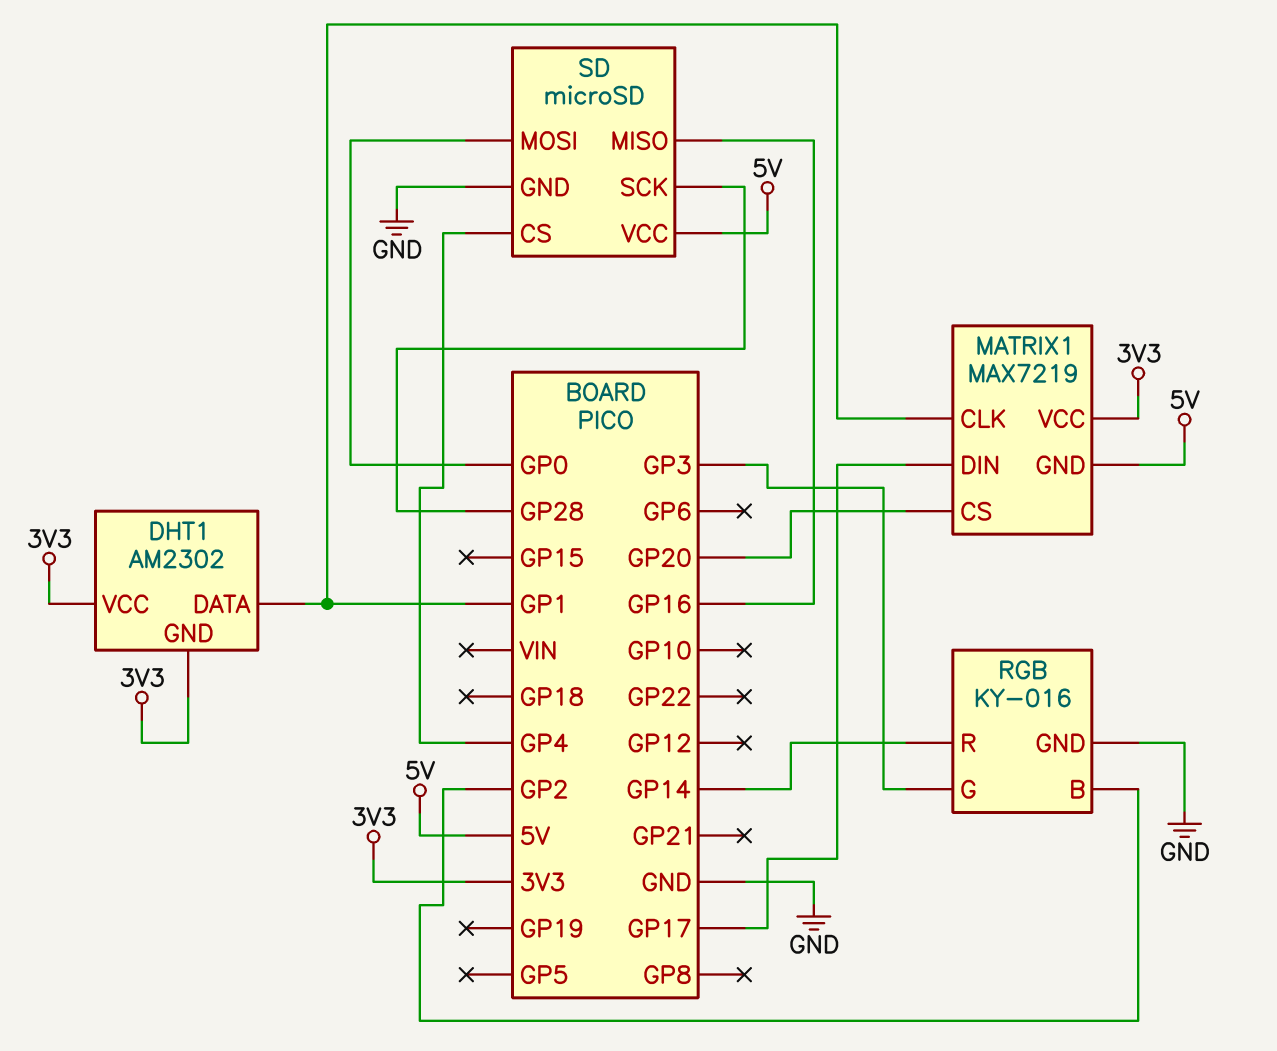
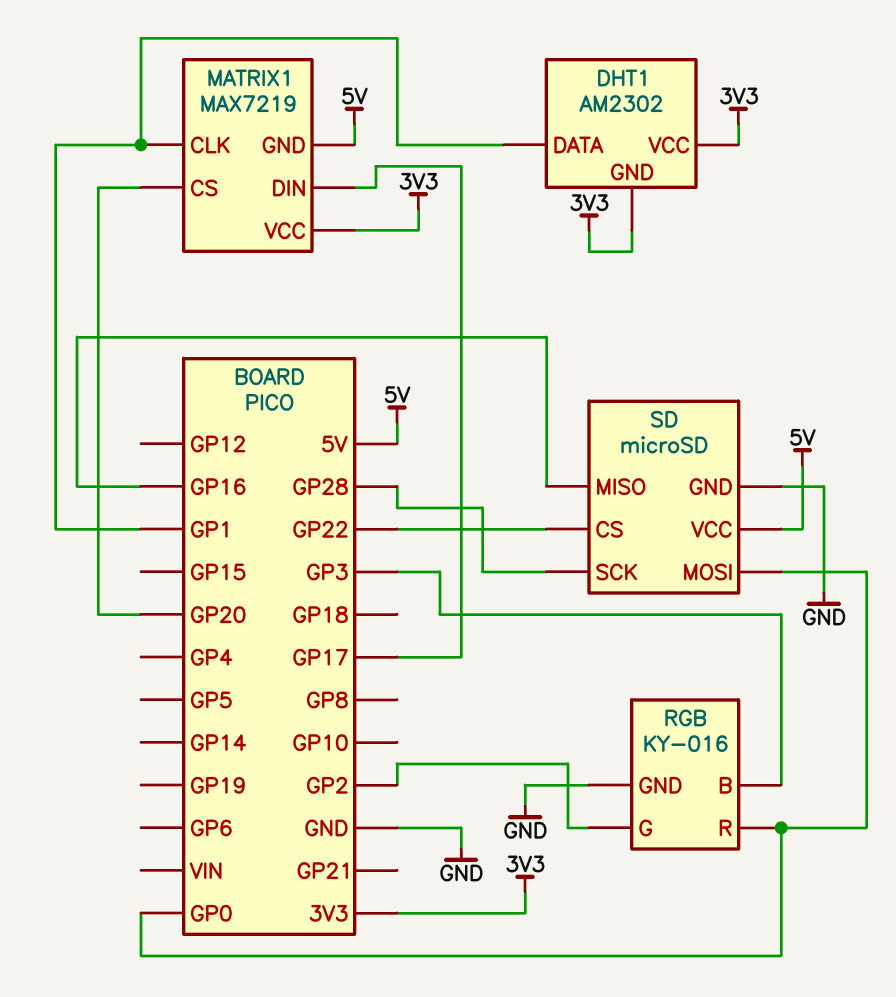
RGB pin B: GP2 -> GP3
RGB pin G: GP3 -> GP2
RGB pin R: GP14 -> GP0
SD pin CS: GP4 -> GP22

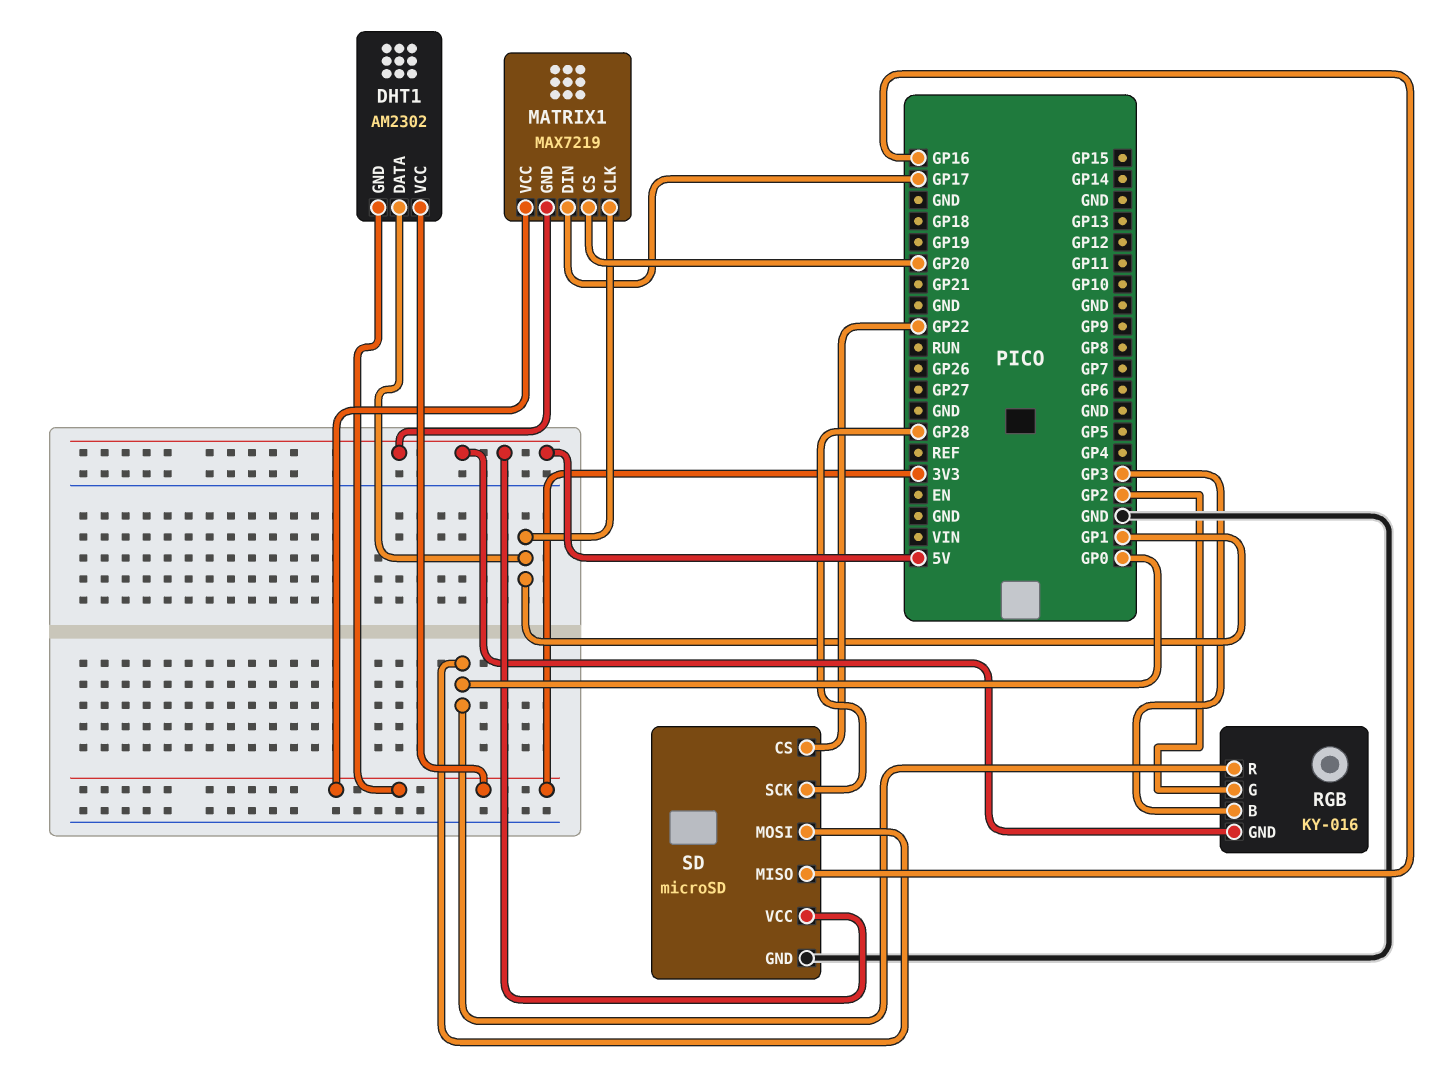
RGB pin GND: GND -> 5V

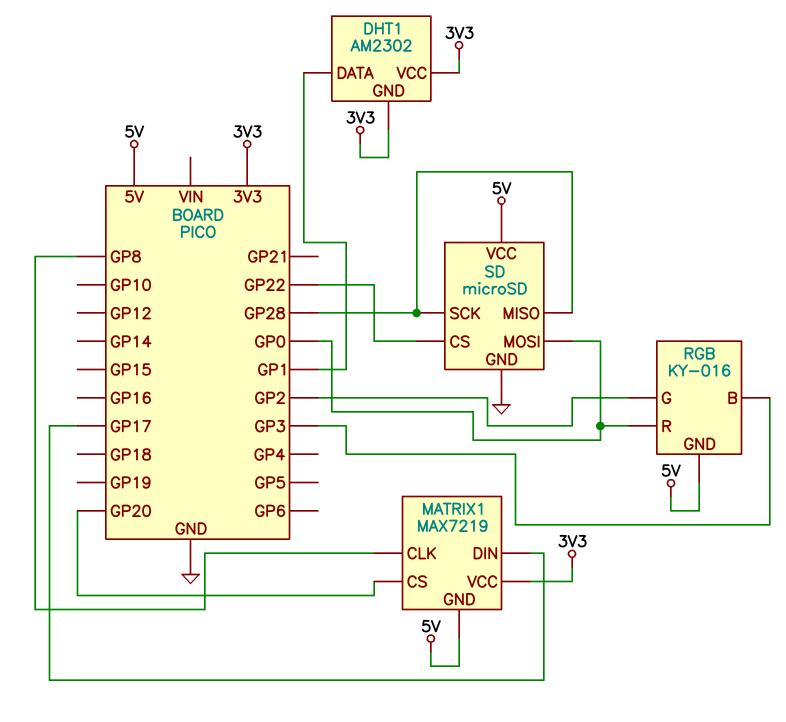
MATRIX1 pin CLK: GP1 -> GP8
SD pin MISO: GP16 -> GP28

